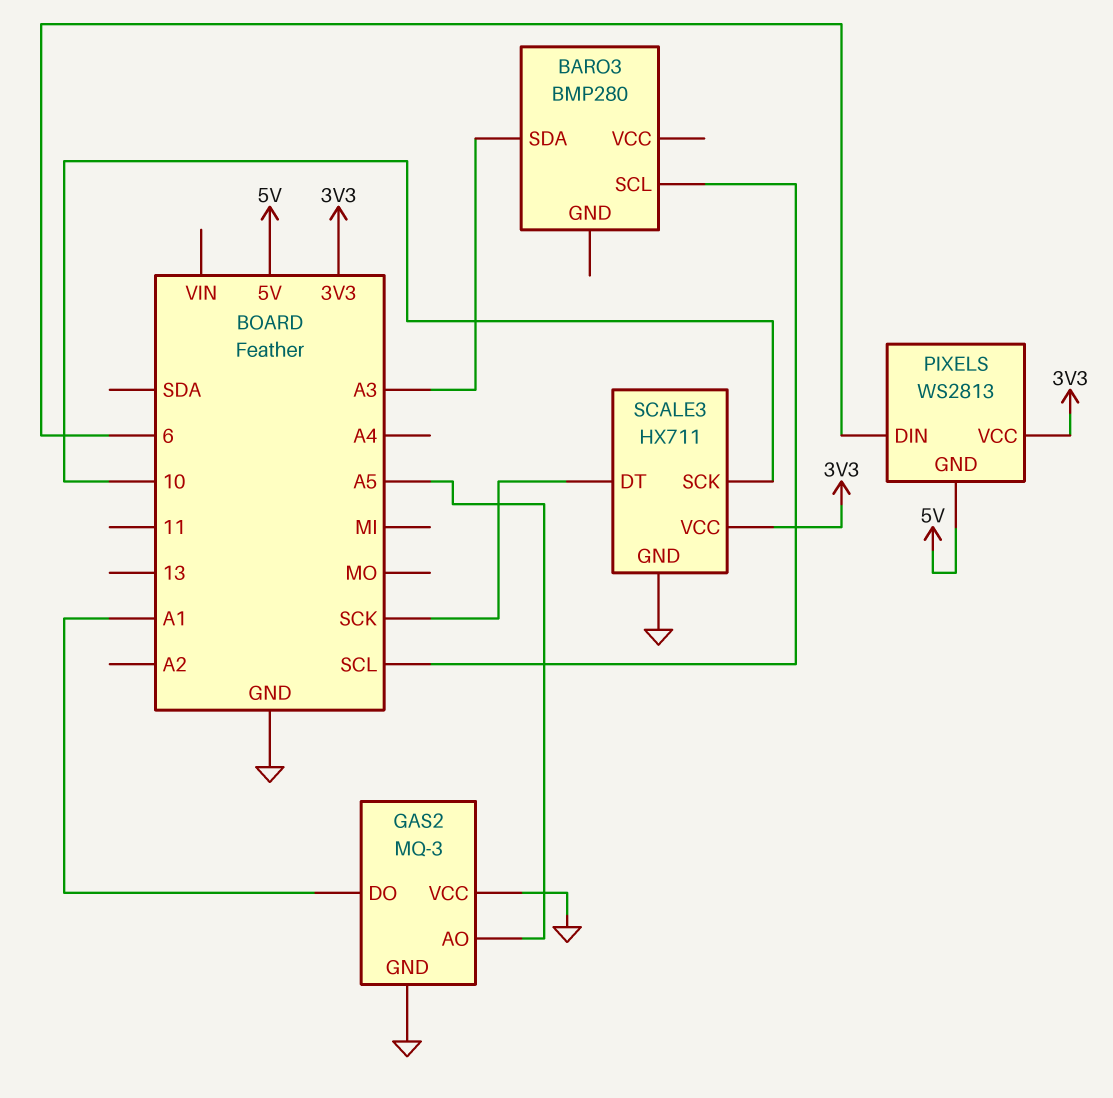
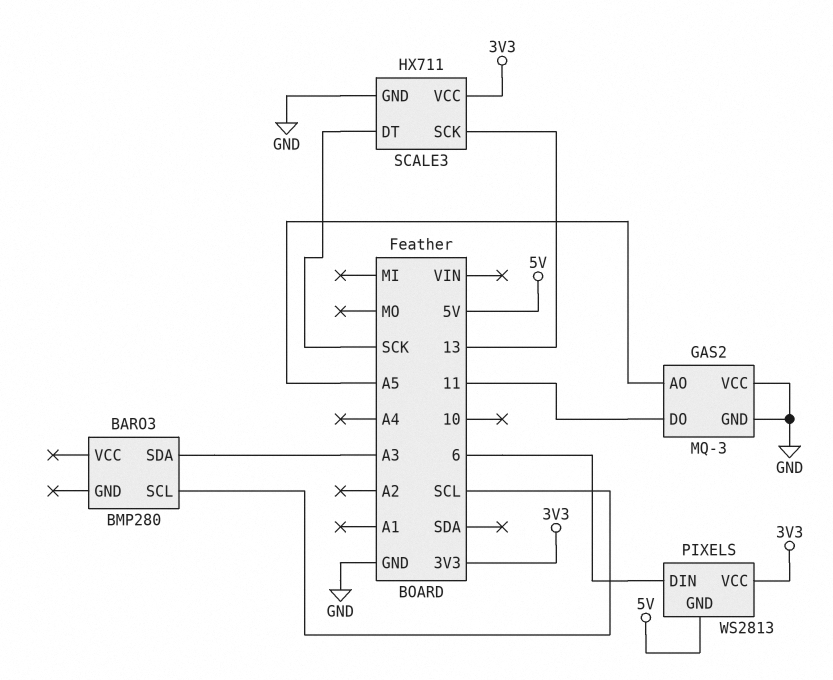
GAS2 pin DO: A1 -> 11
SCALE3 pin SCK: 10 -> 13

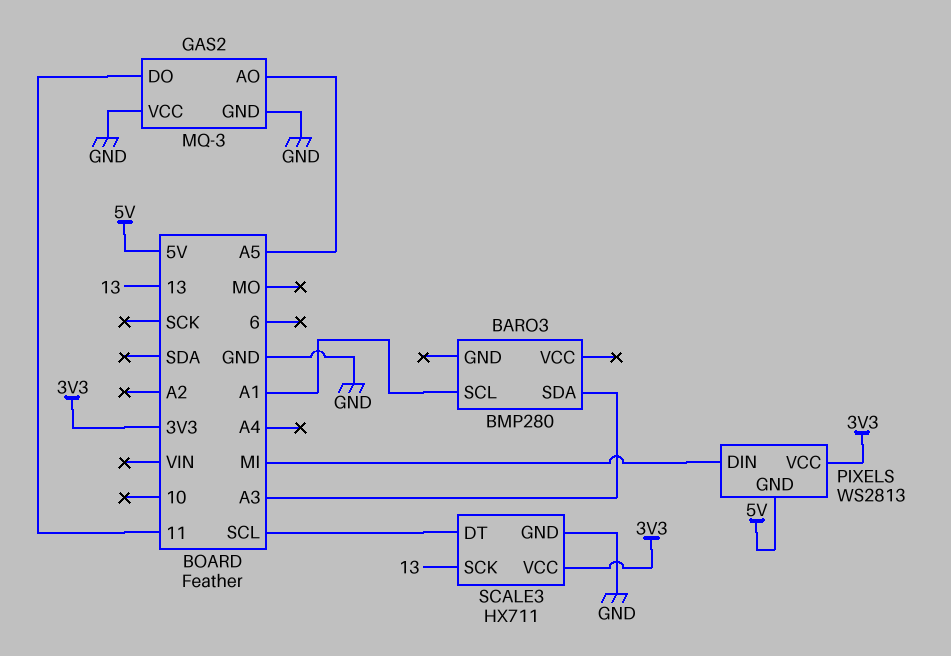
BARO3 pin SCL: SCL -> A1
PIXELS pin DIN: 6 -> MI
SCALE3 pin DT: SCK -> SCL

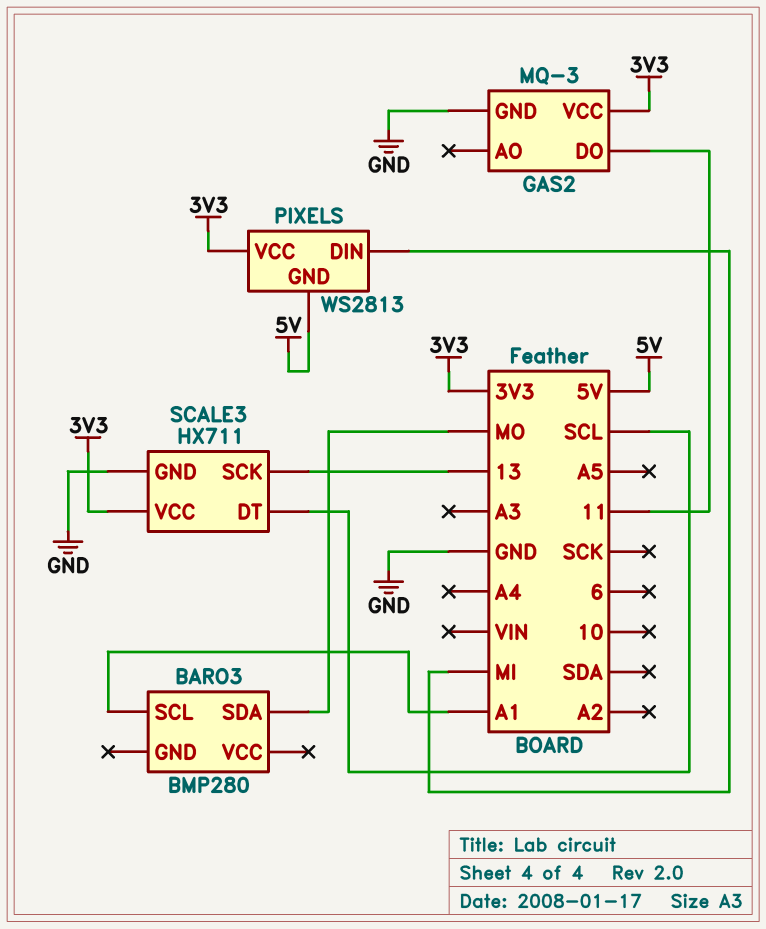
BARO3 pin SDA: A3 -> MO
GAS2 pin AO: A5 -> none
GAS2 pin VCC: GND -> 3V3

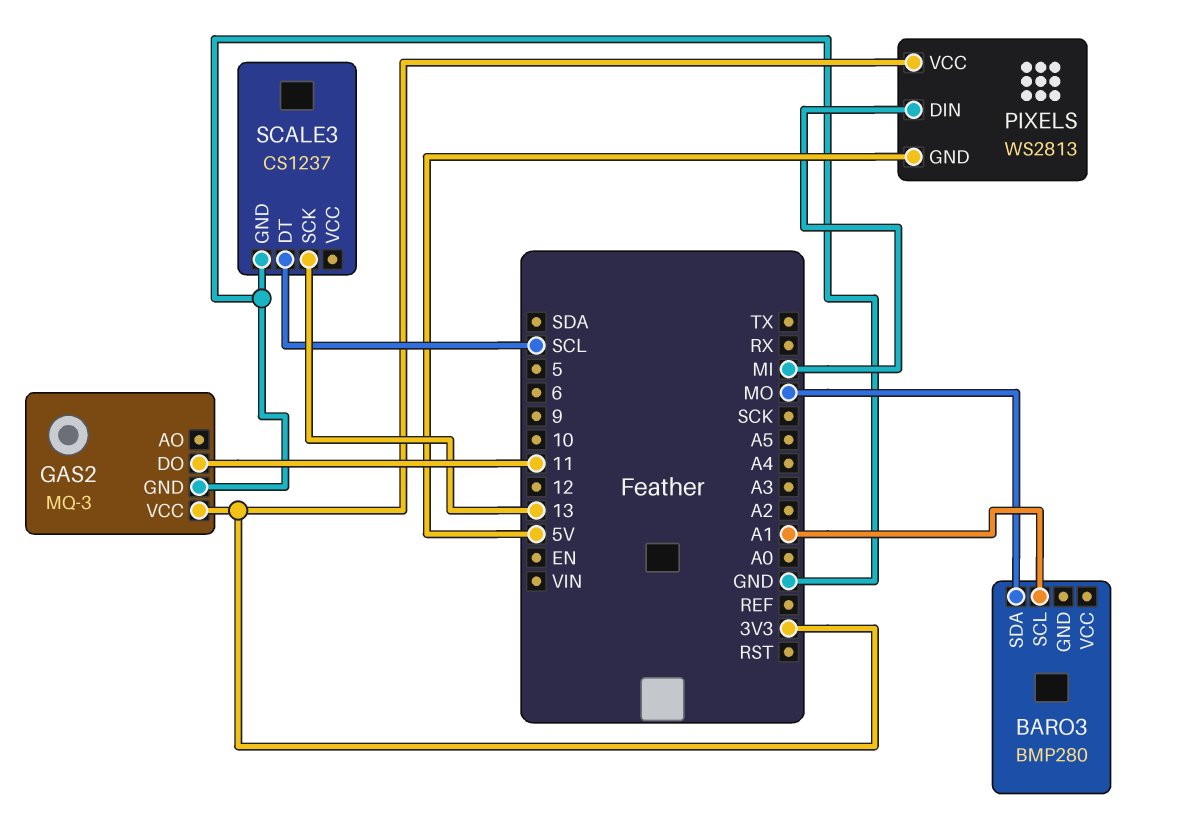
SCALE3: HX711 -> CS1237
SCALE3 pin VCC: 3V3 -> none

